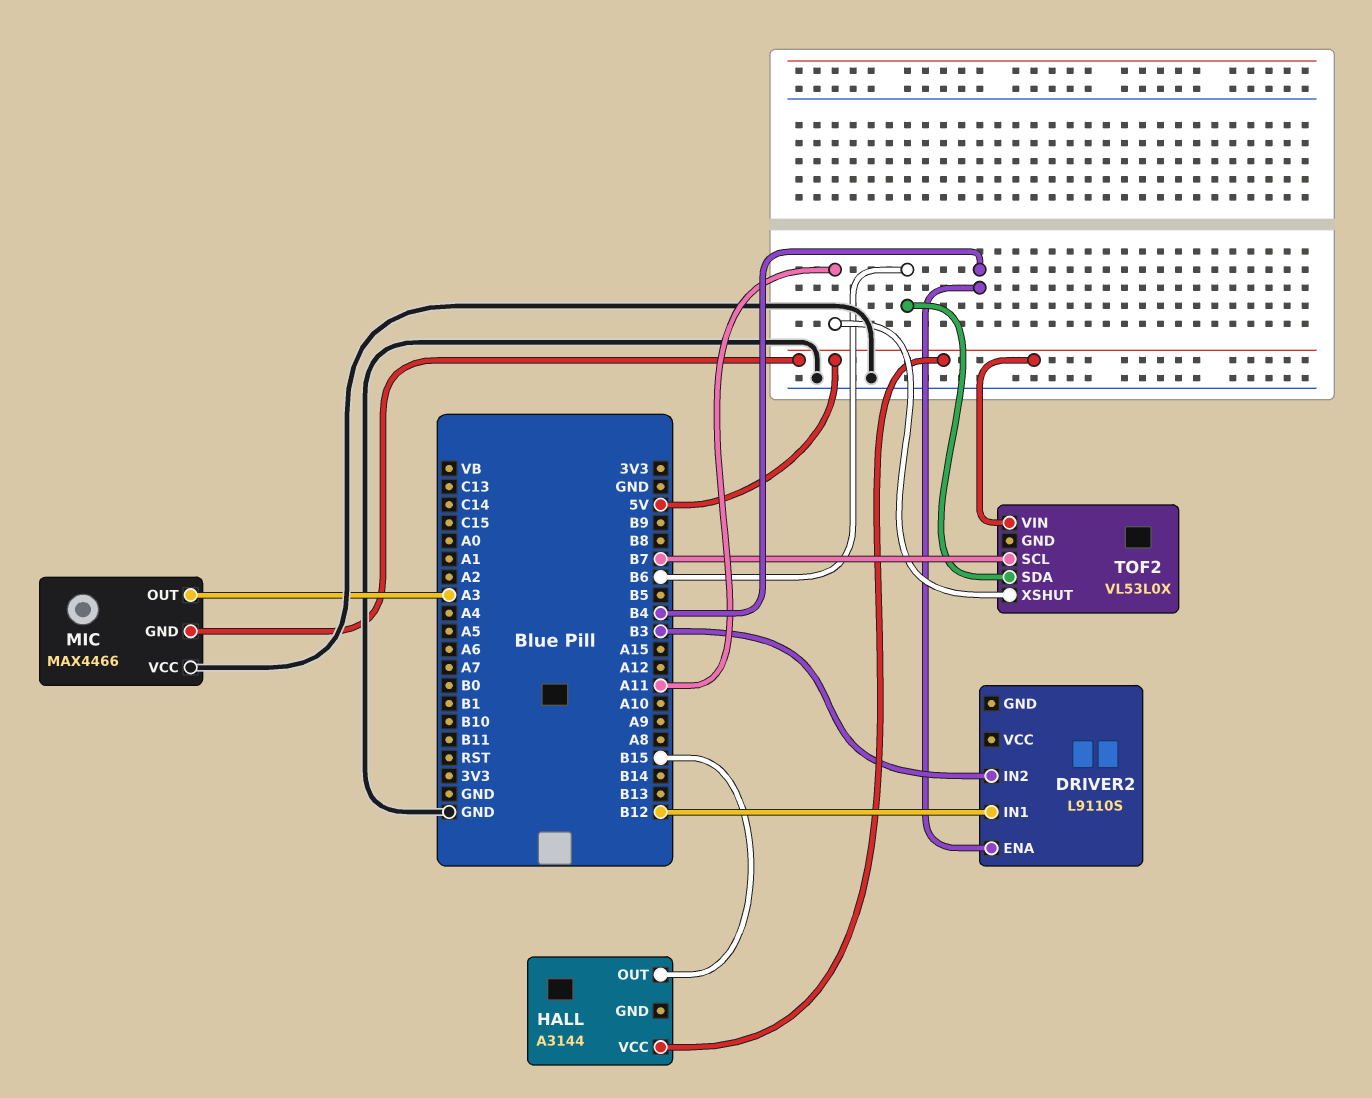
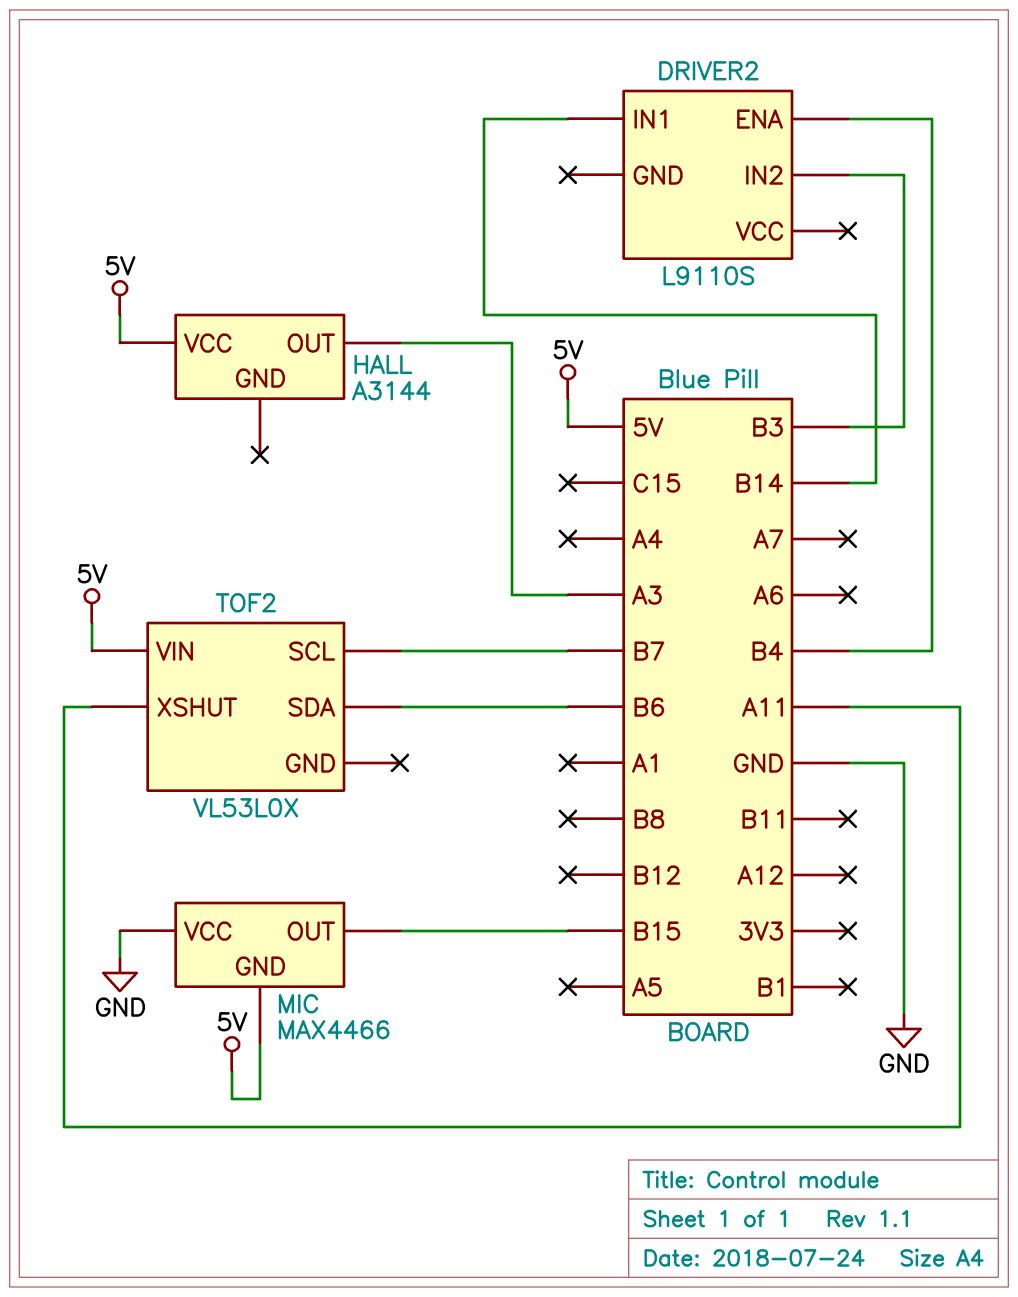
DRIVER2 pin IN1: B12 -> B14
HALL pin OUT: B15 -> A3
MIC pin OUT: A3 -> B15

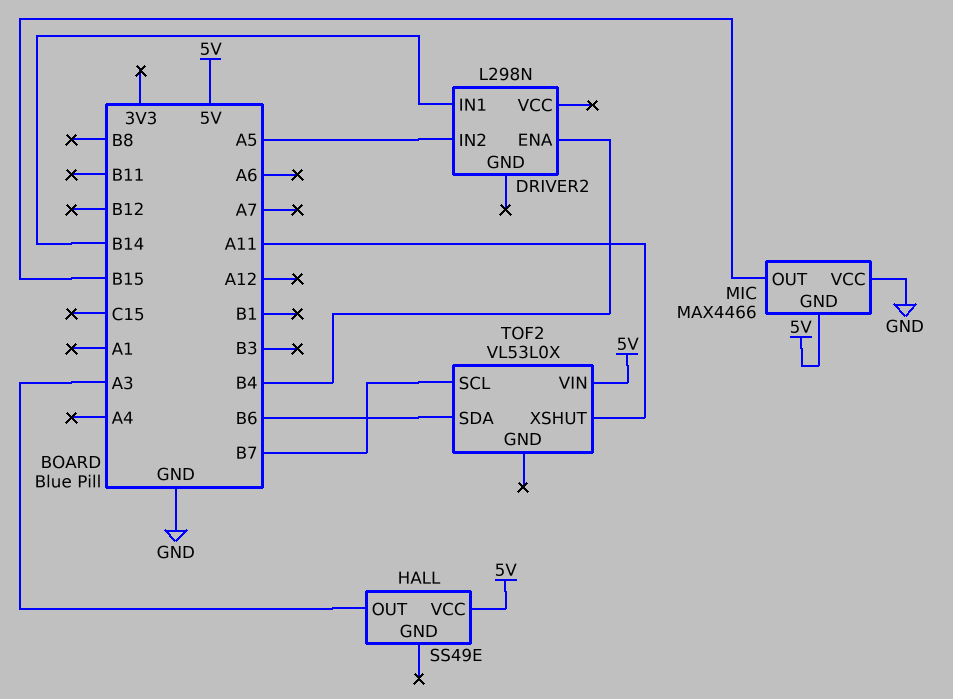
DRIVER2: L9110S -> L298N
DRIVER2 pin IN2: B3 -> A5
HALL: A3144 -> SS49E

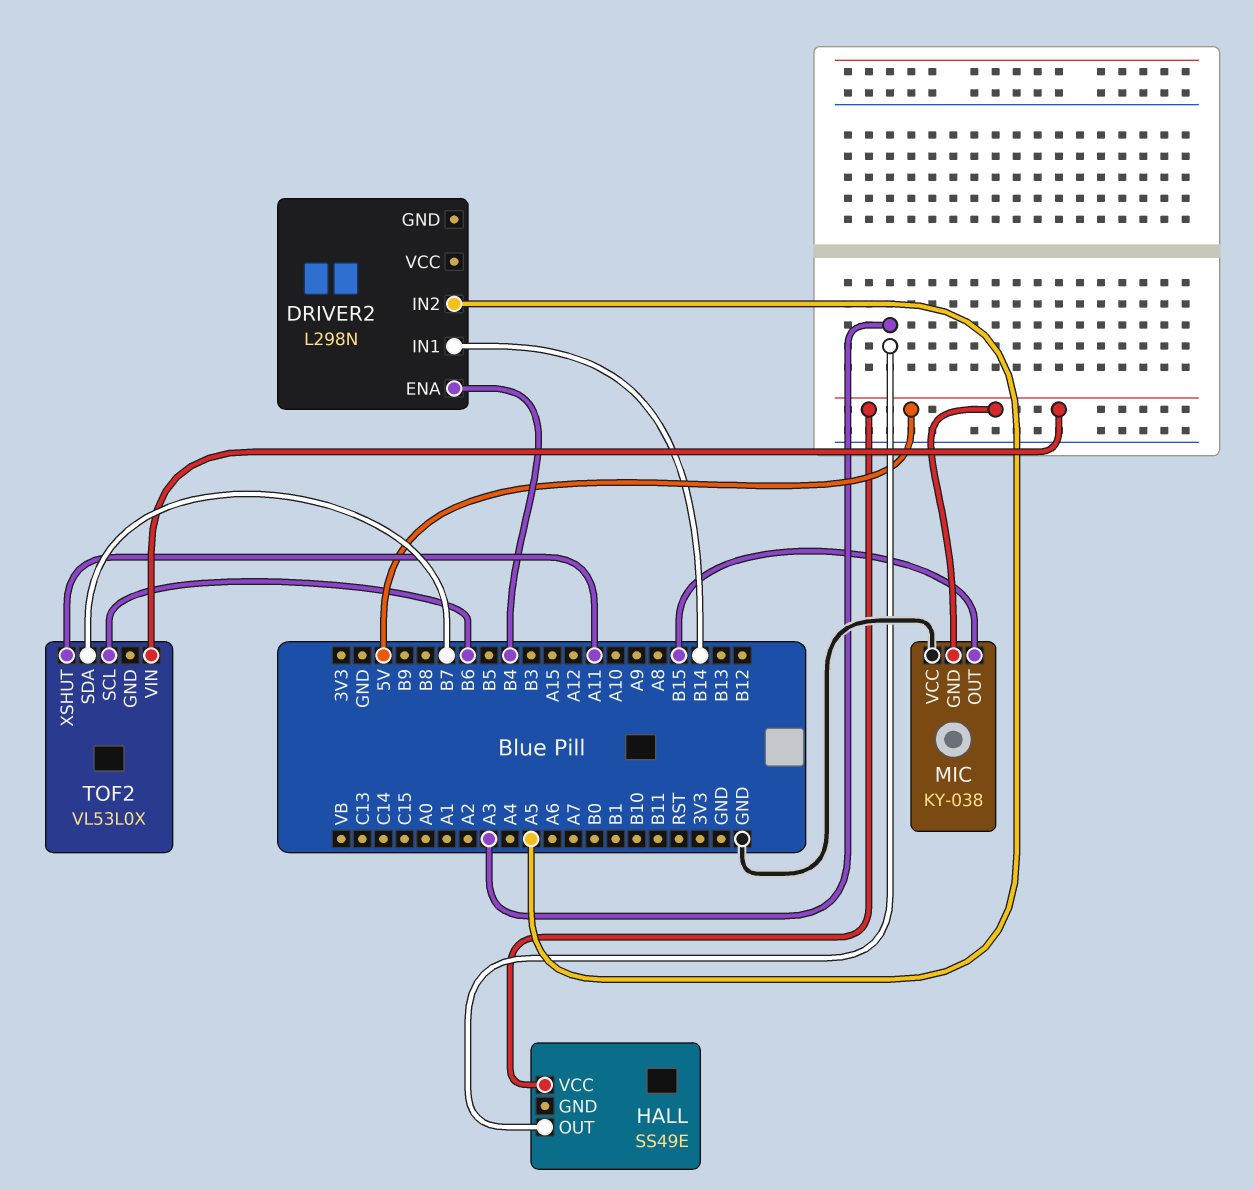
MIC: MAX4466 -> KY-038
TOF2 pin SCL: B7 -> B6
TOF2 pin SDA: B6 -> B7

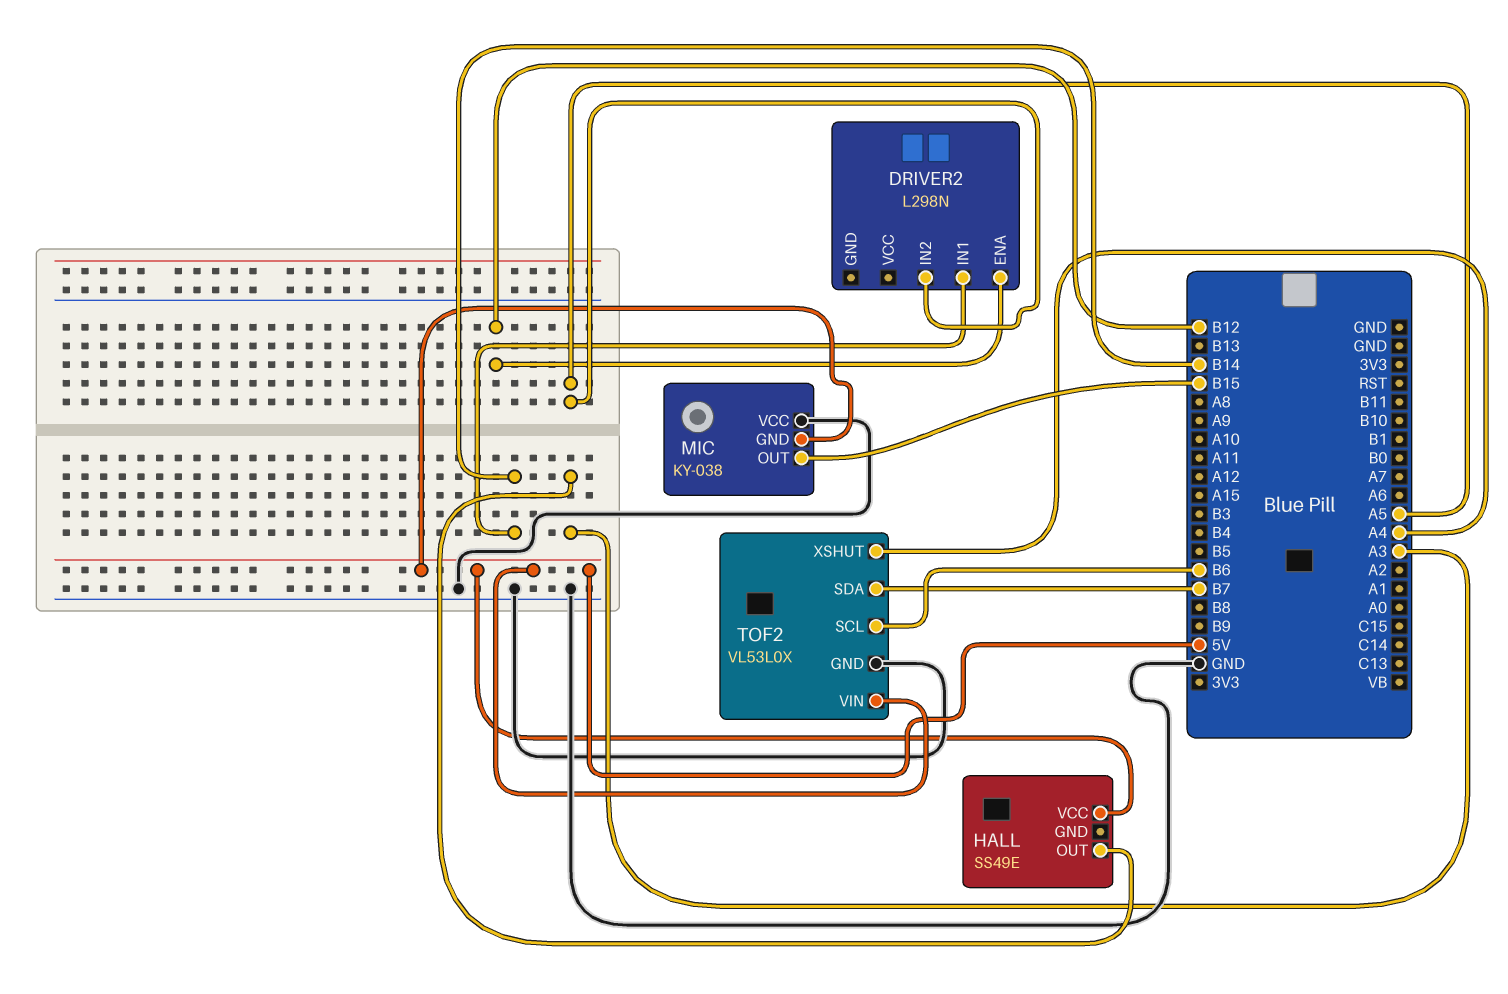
DRIVER2 pin ENA: B4 -> B12
TOF2 pin GND: none -> GND
TOF2 pin XSHUT: A11 -> A4

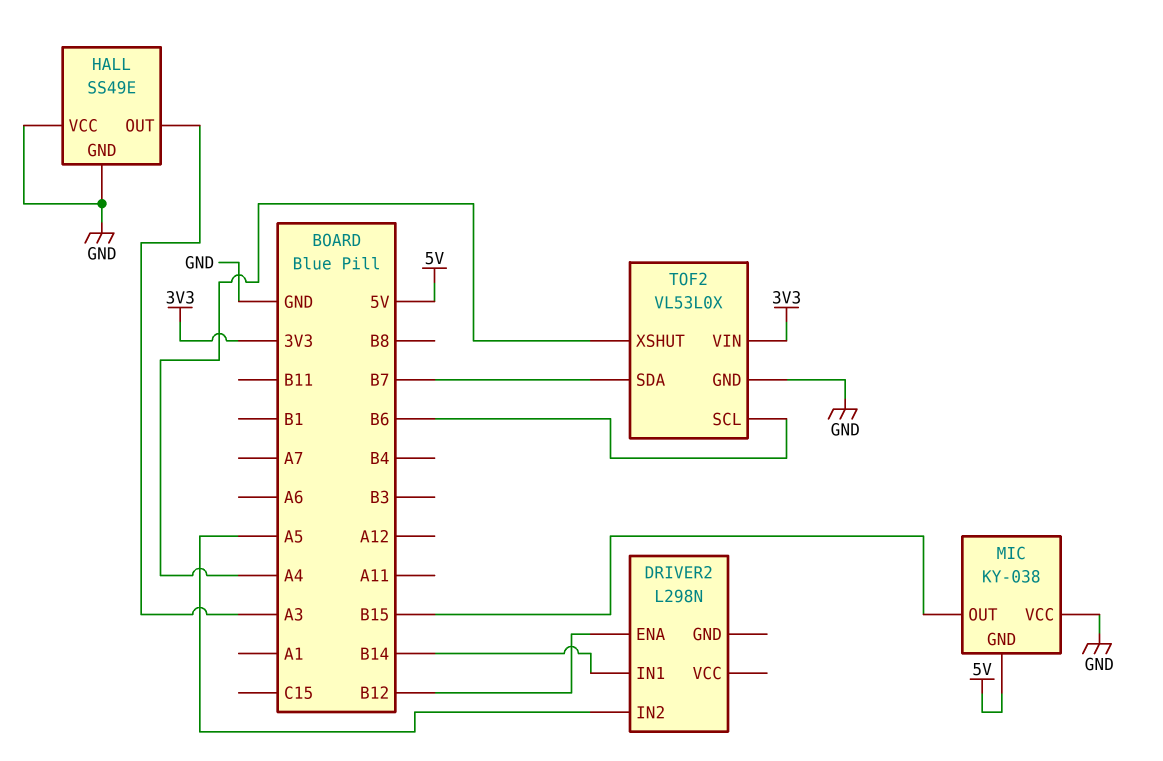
HALL pin GND: none -> GND
HALL pin VCC: 5V -> GND
TOF2 pin VIN: 5V -> 3V3

